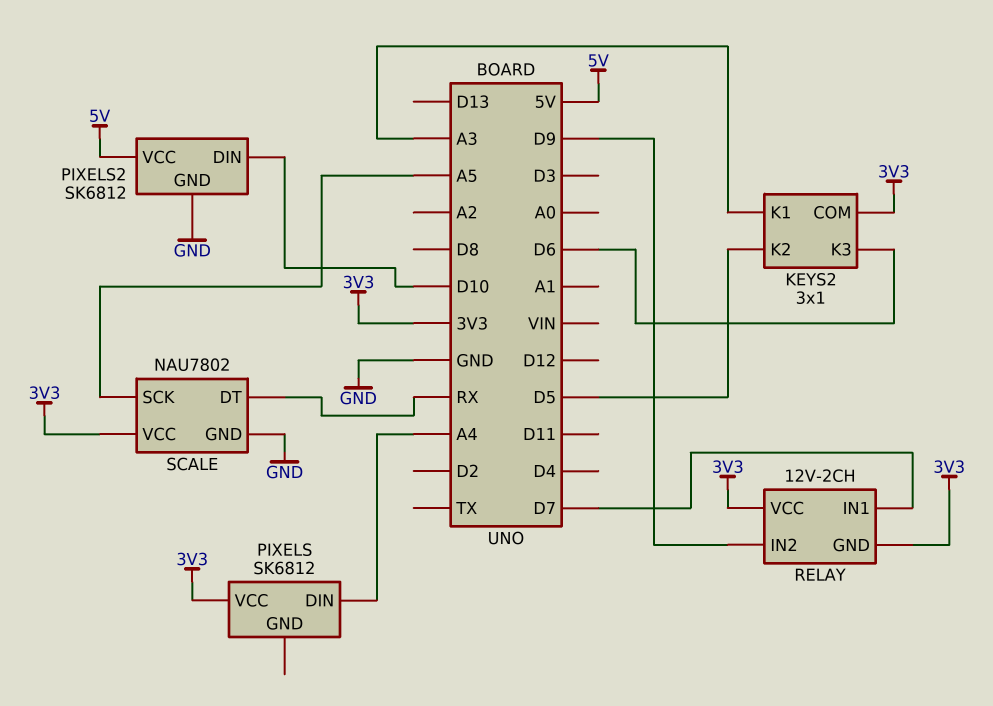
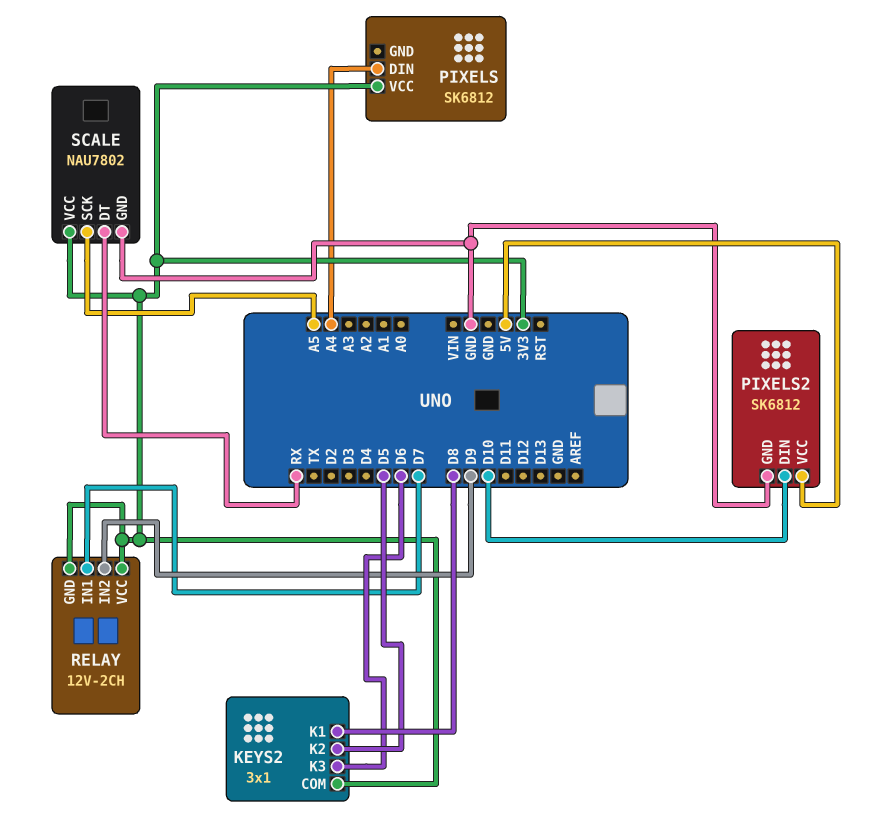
KEYS2 pin K1: A3 -> D8

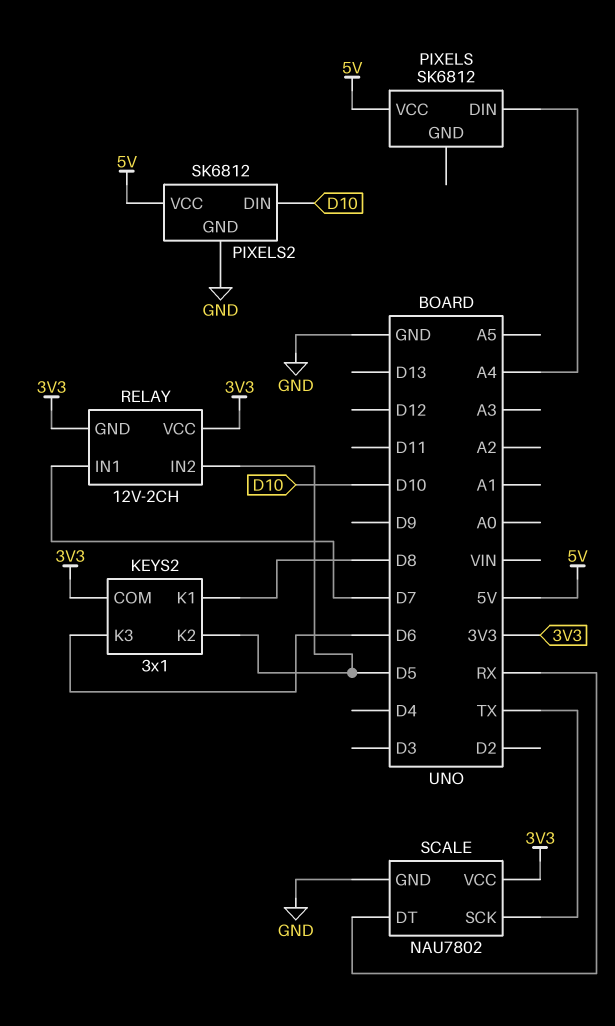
PIXELS pin VCC: 3V3 -> 5V
RELAY pin IN2: D9 -> D5
SCALE pin SCK: A5 -> TX

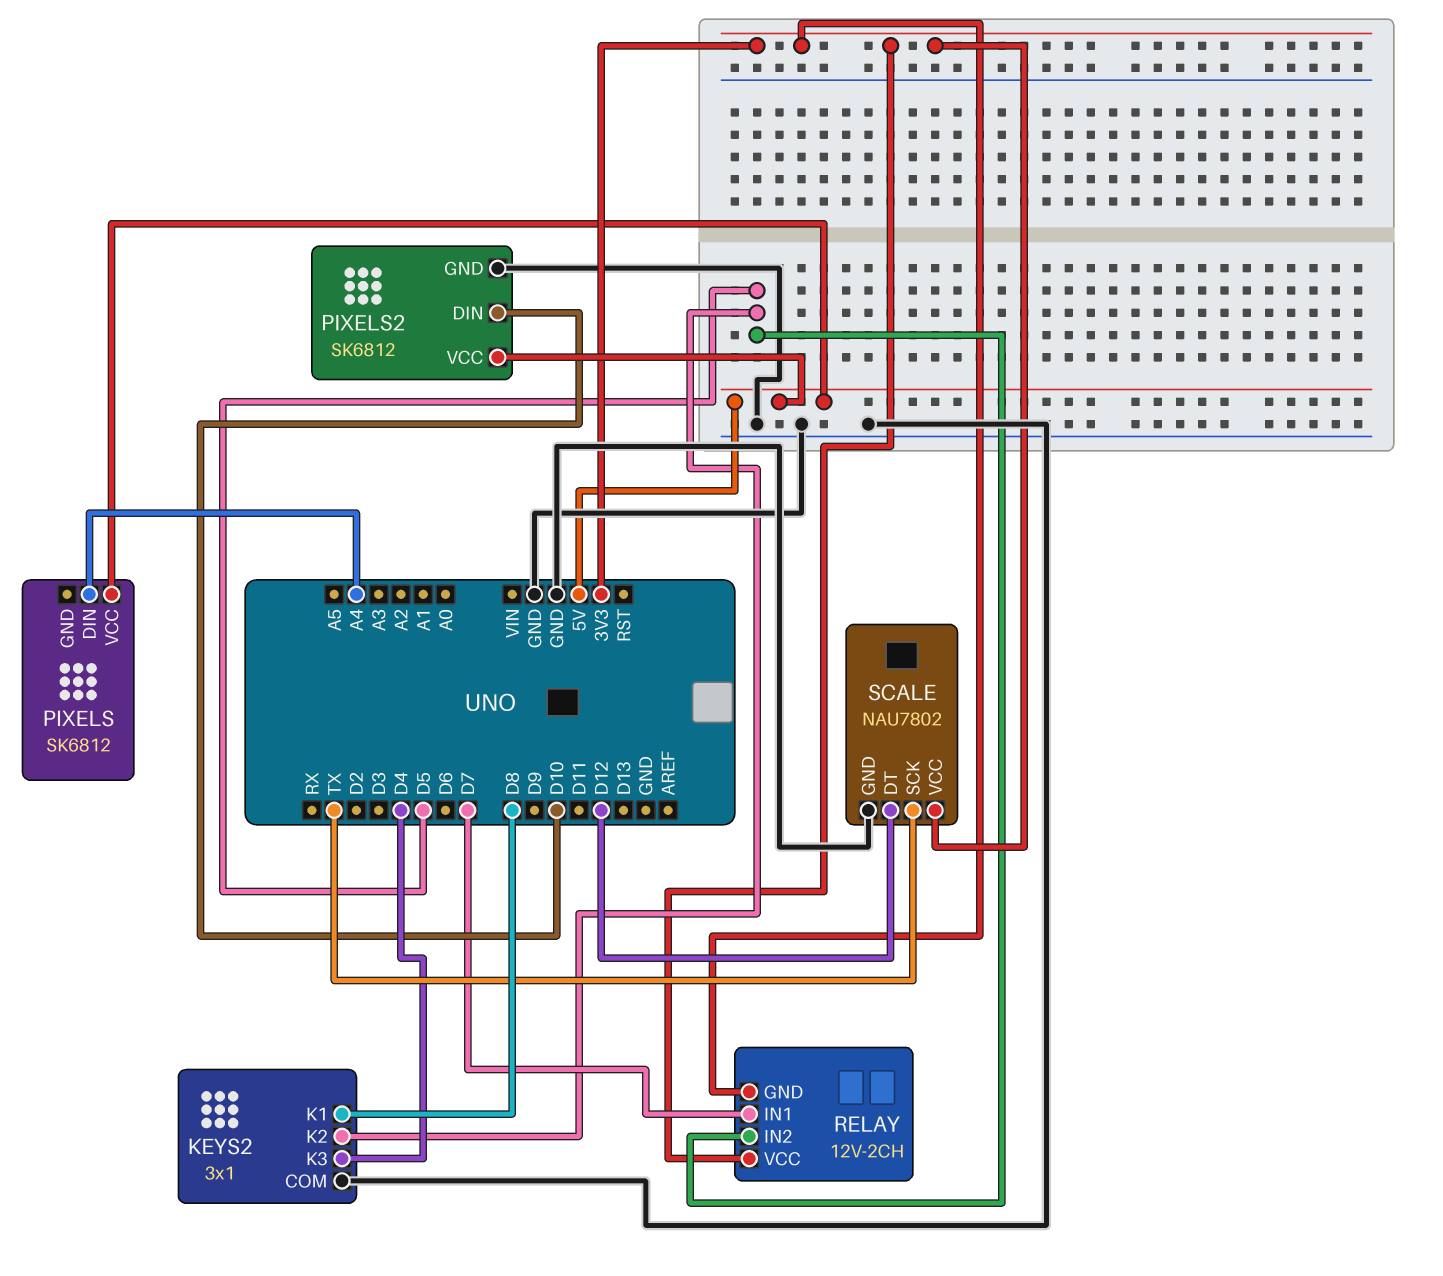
KEYS2 pin COM: 3V3 -> GND
KEYS2 pin K3: D6 -> D4
SCALE pin DT: RX -> D12

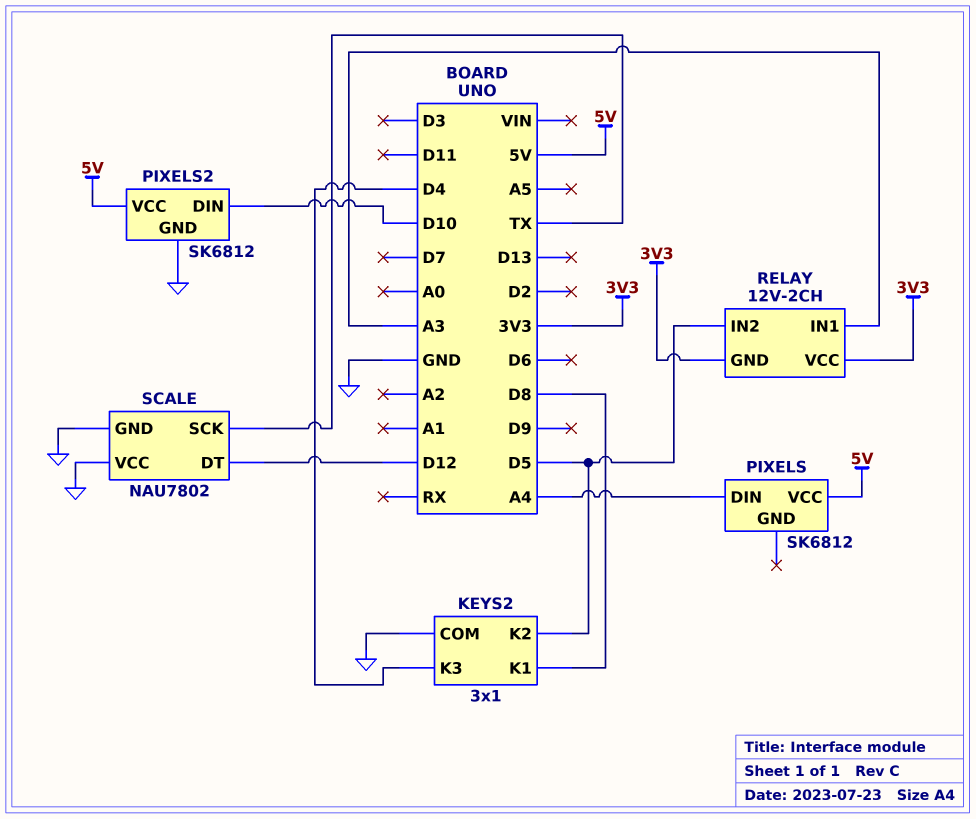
RELAY pin IN1: D7 -> A3
SCALE pin VCC: 3V3 -> GND

